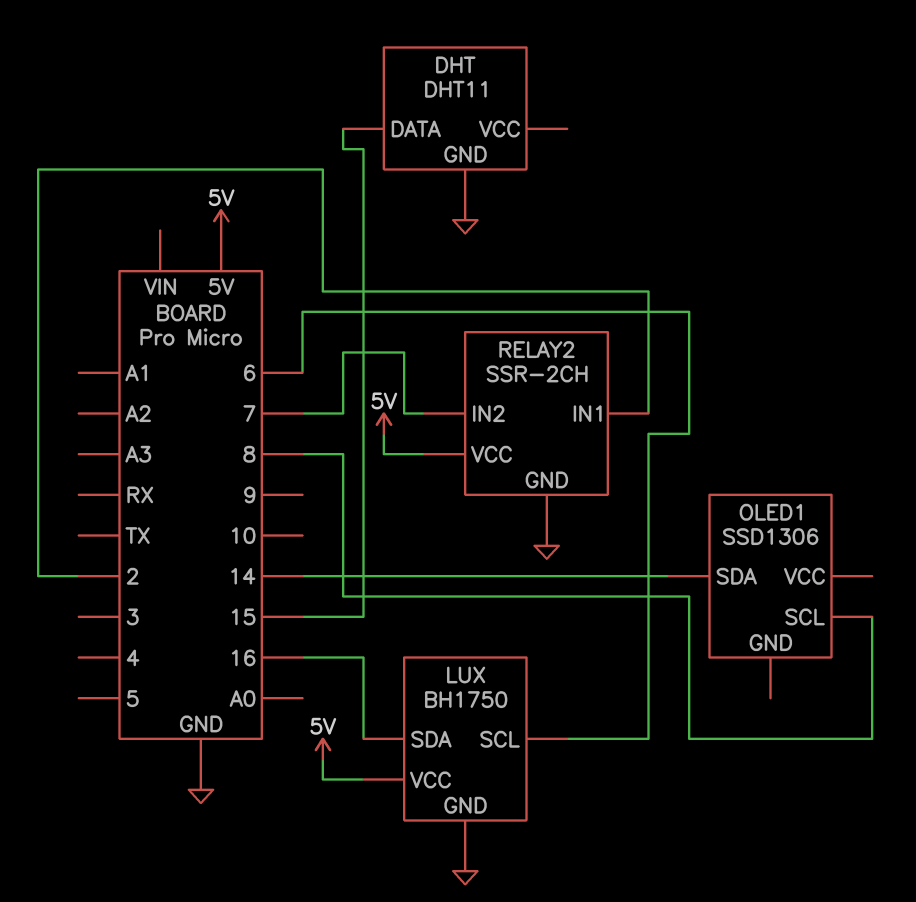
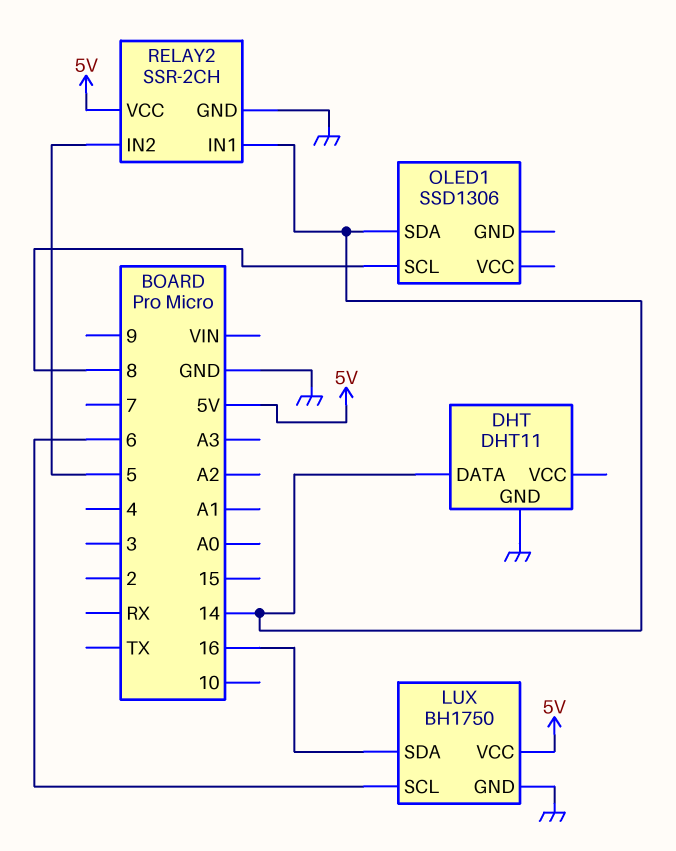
DHT pin DATA: 15 -> 14
RELAY2 pin IN1: 2 -> 14
RELAY2 pin IN2: 7 -> 5

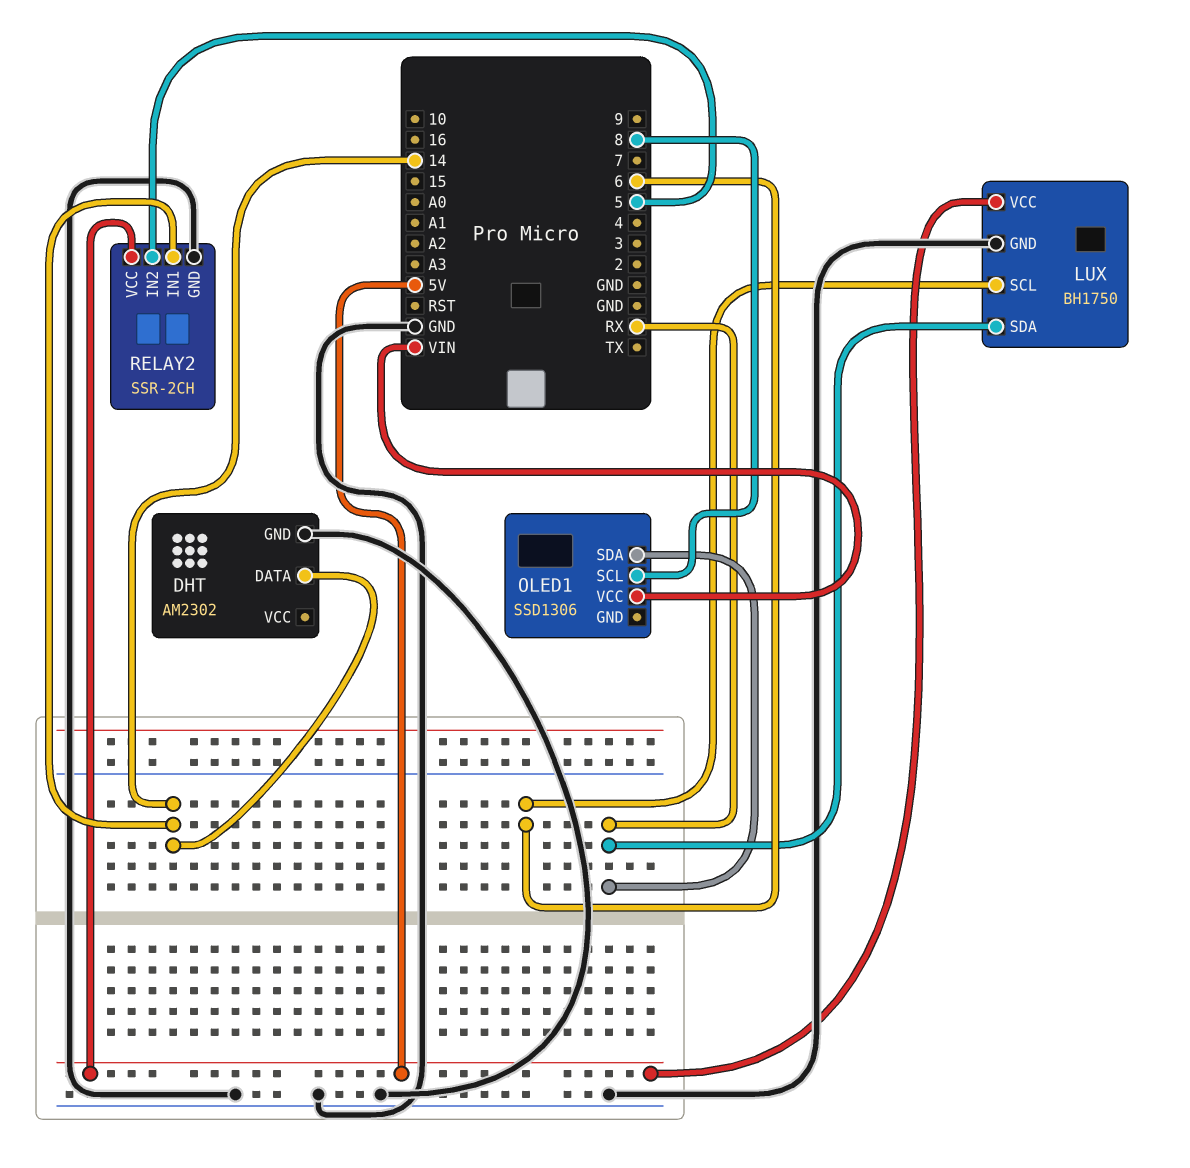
DHT: DHT11 -> AM2302
LUX pin SDA: 16 -> RX
OLED1 pin SDA: 14 -> RX
OLED1 pin VCC: none -> VIN

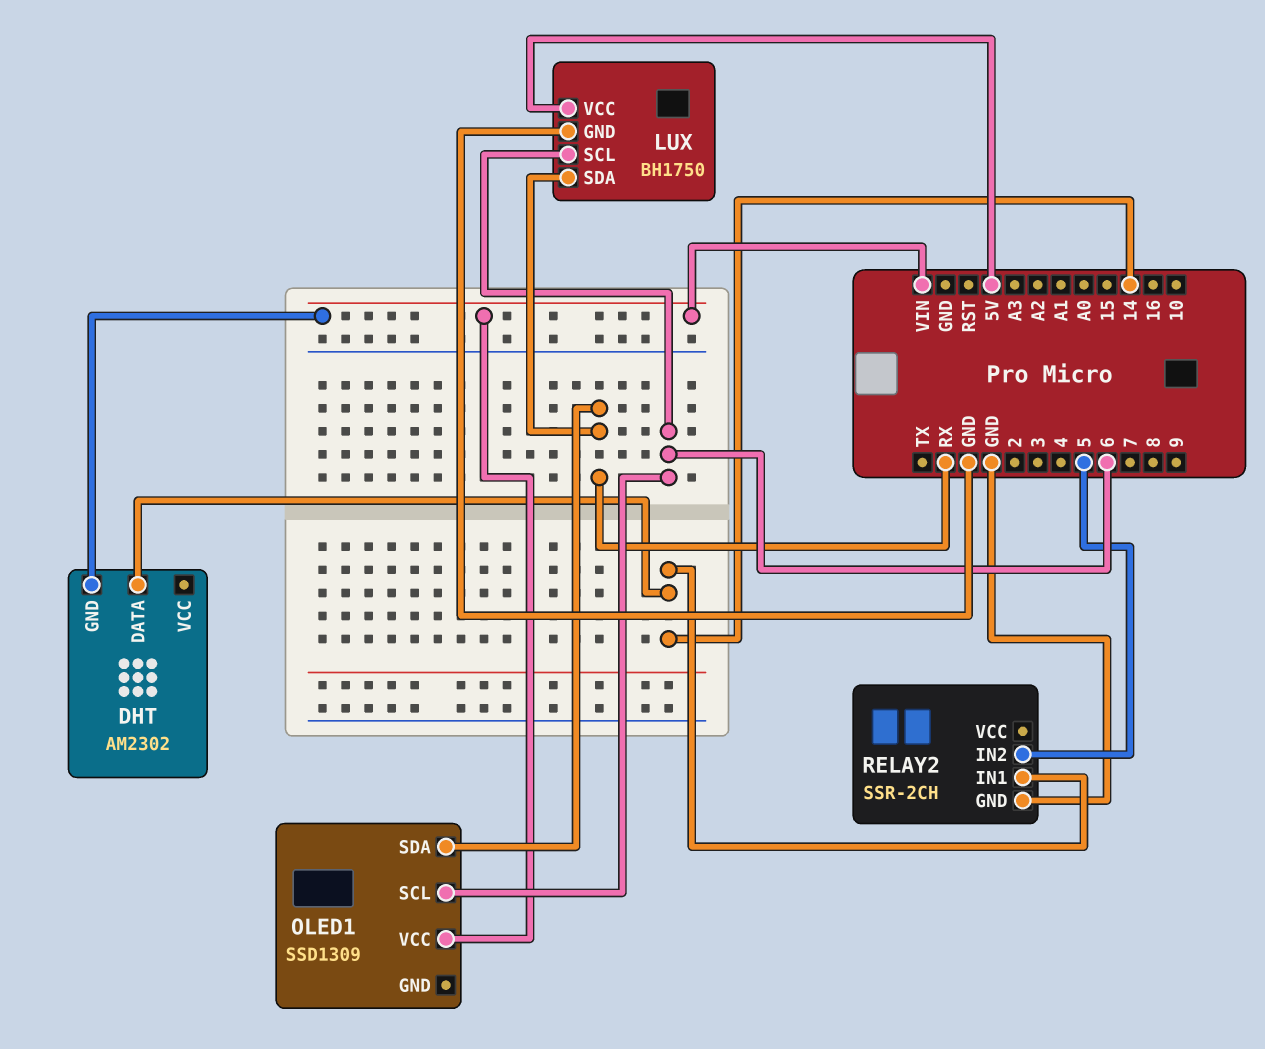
DHT pin GND: GND -> VIN
OLED1: SSD1306 -> SSD1309
OLED1 pin SCL: 8 -> 6
RELAY2 pin VCC: 5V -> none

